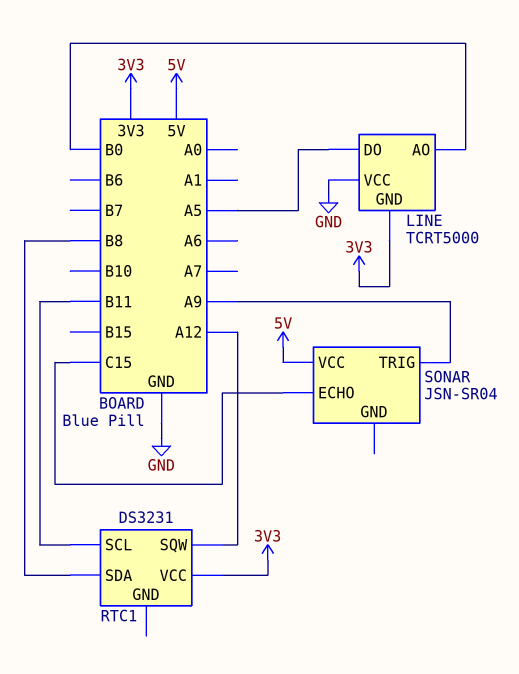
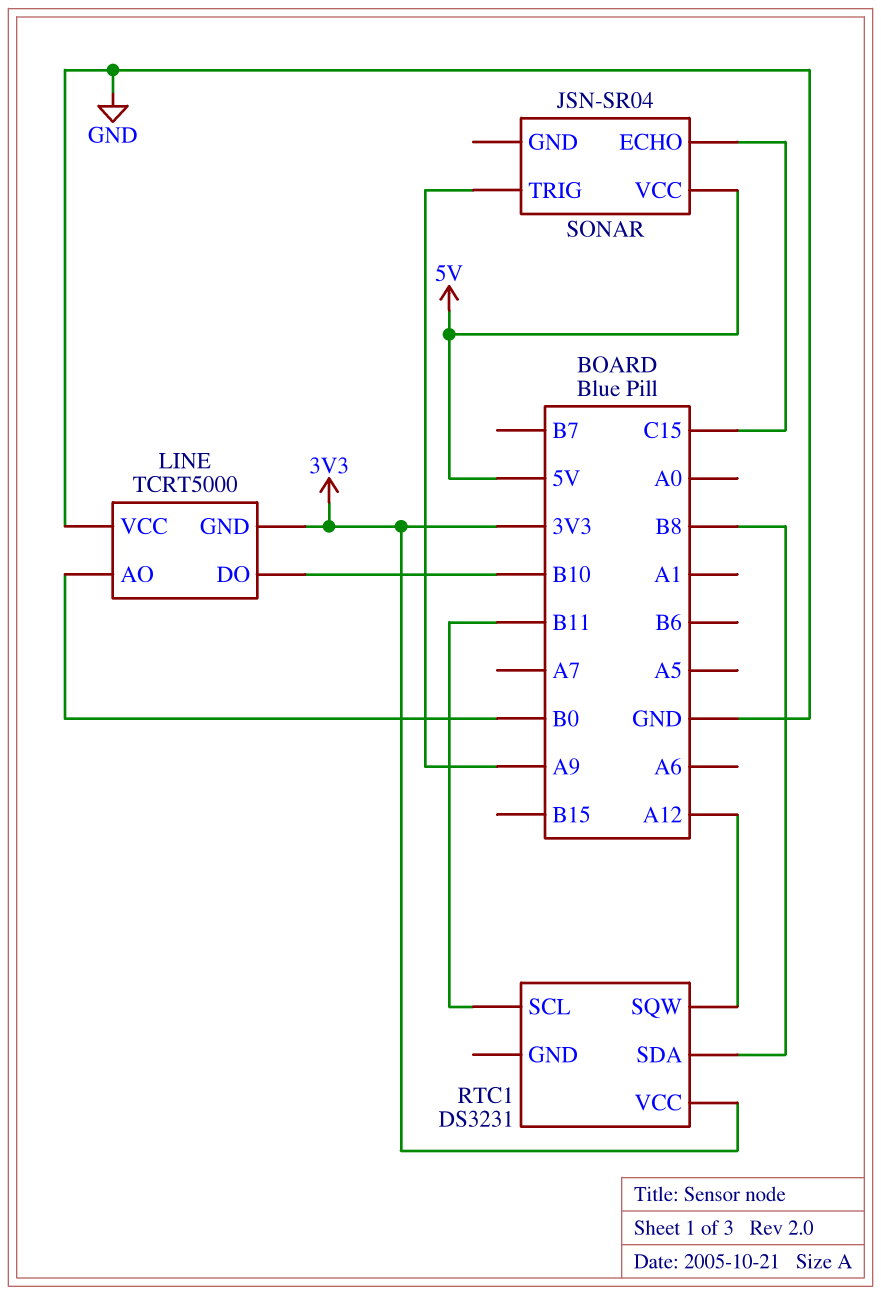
LINE pin DO: A5 -> B10

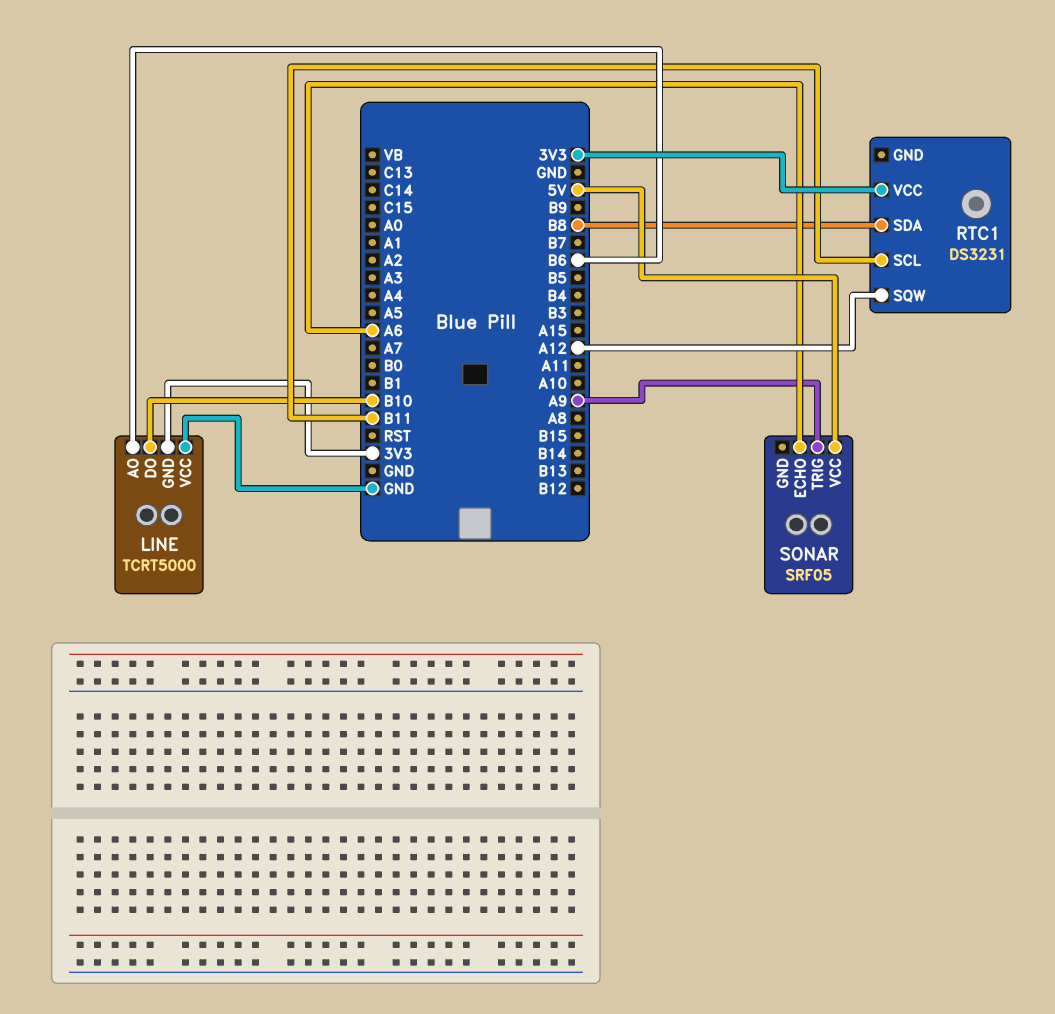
LINE pin AO: B0 -> B6
SONAR: JSN-SR04 -> SRF05
SONAR pin ECHO: C15 -> A6

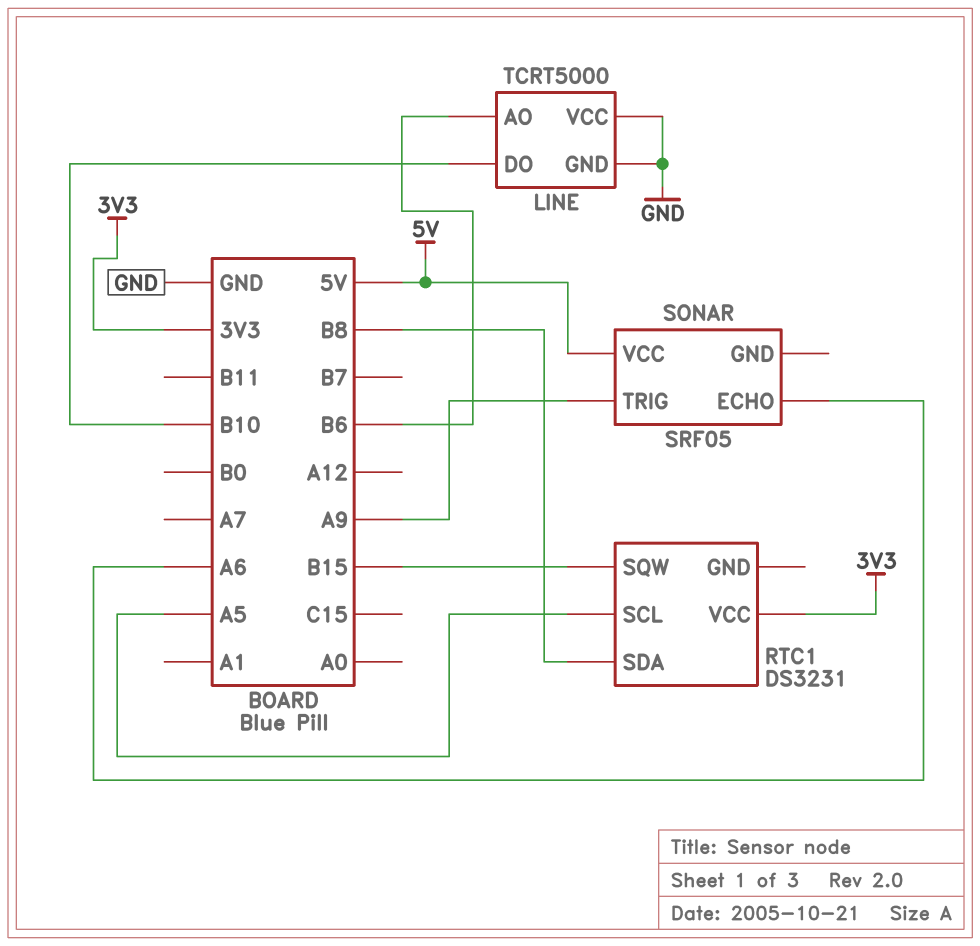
LINE pin GND: 3V3 -> GND
RTC1 pin SCL: B11 -> A5
RTC1 pin SQW: A12 -> B15

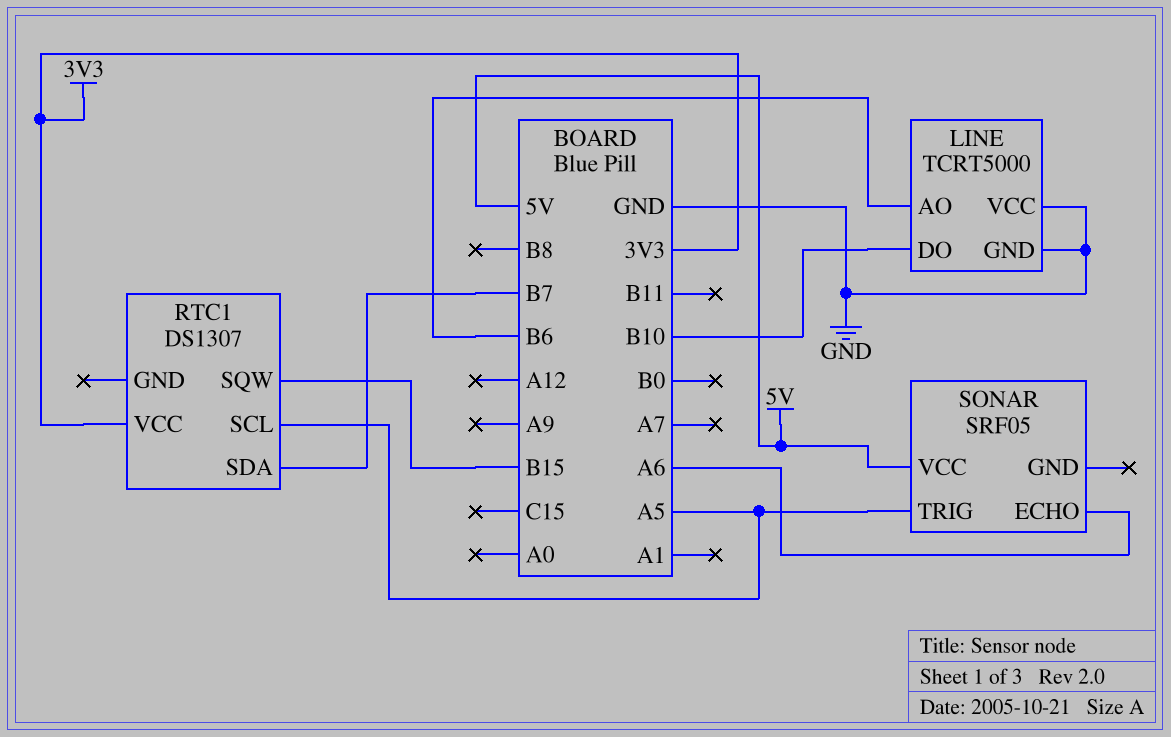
RTC1: DS3231 -> DS1307
RTC1 pin SDA: B8 -> B7
SONAR pin TRIG: A9 -> A5

